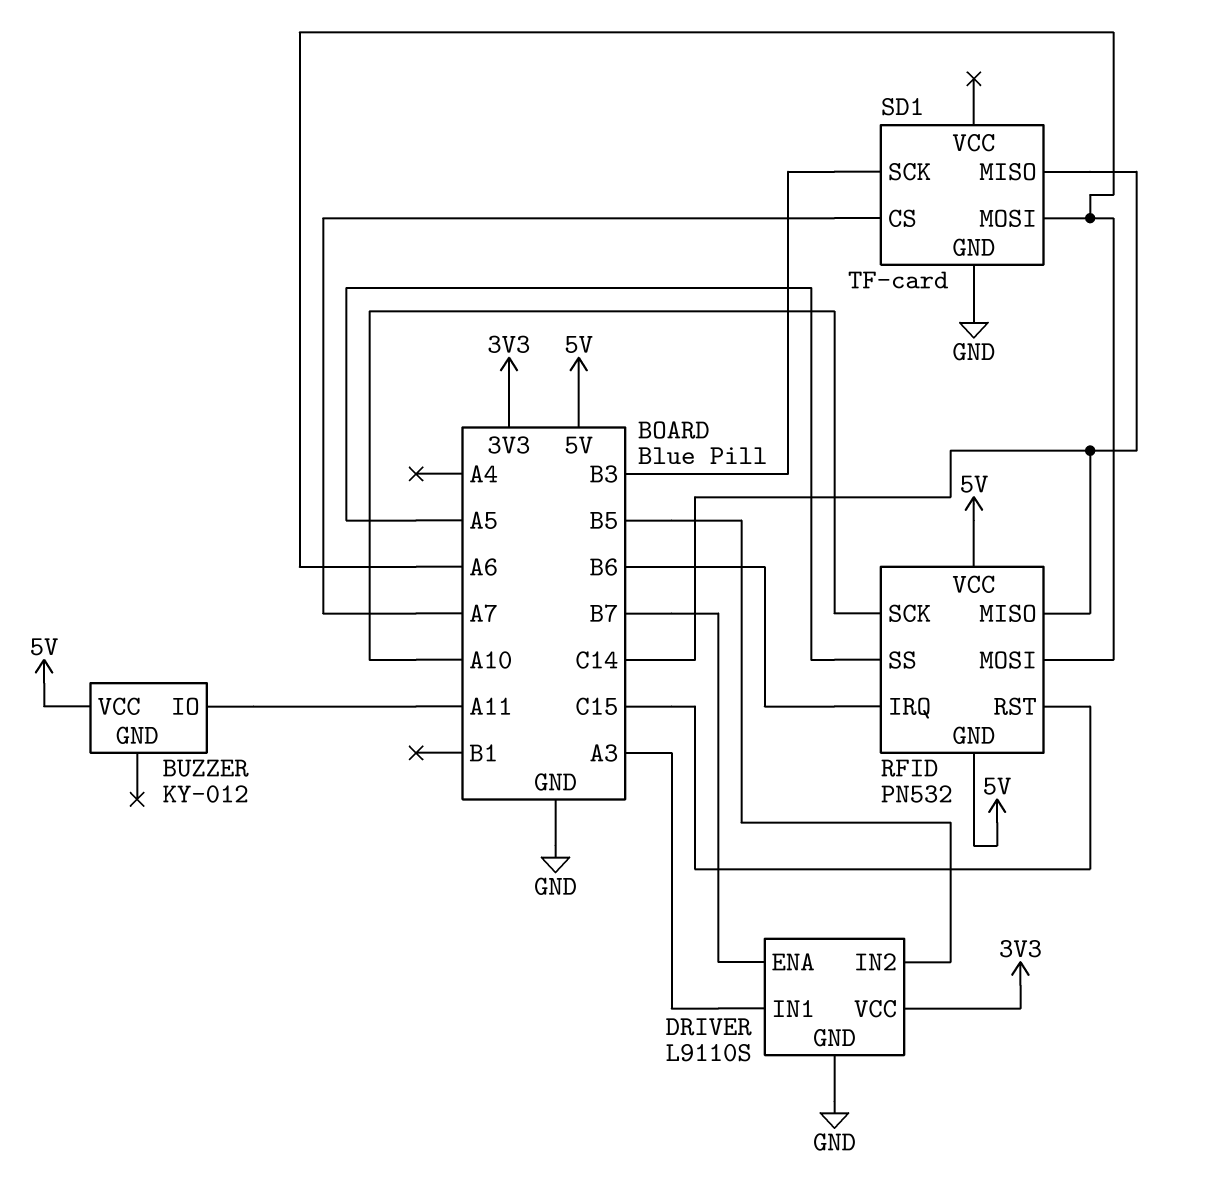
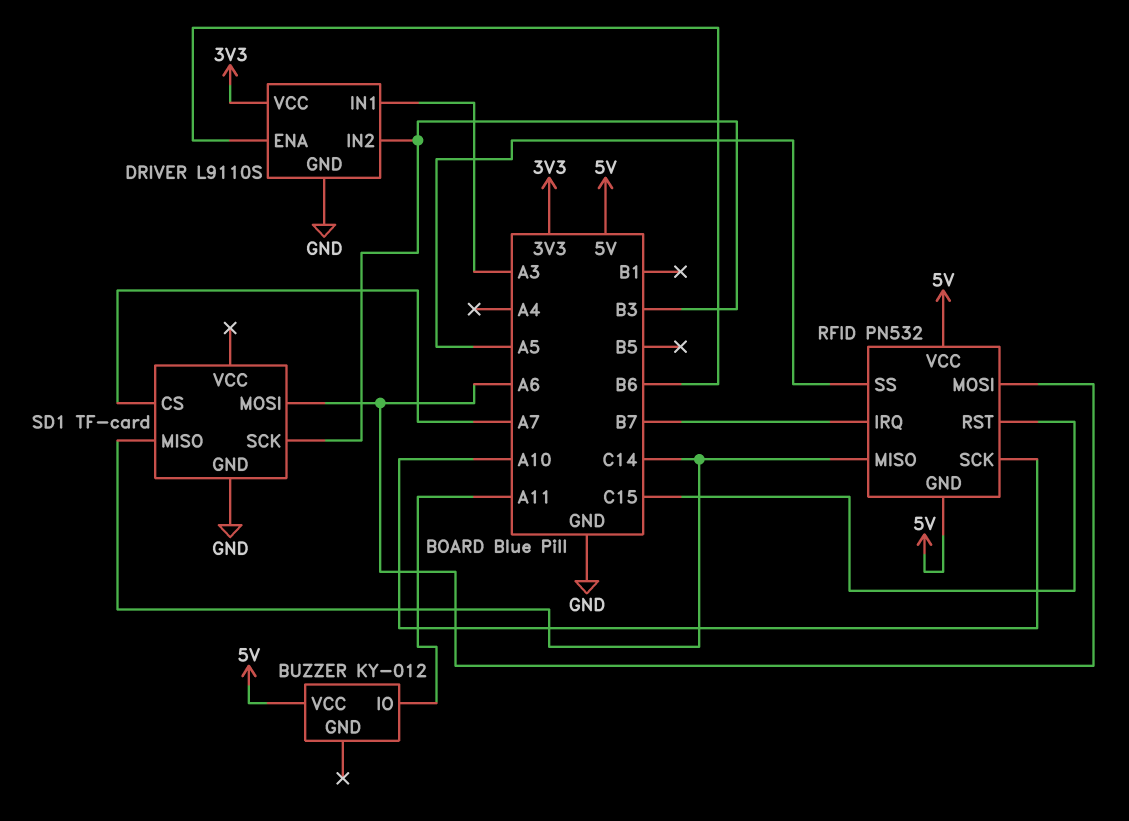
DRIVER pin ENA: B7 -> B6
DRIVER pin IN2: B5 -> B3
RFID pin IRQ: B6 -> B7

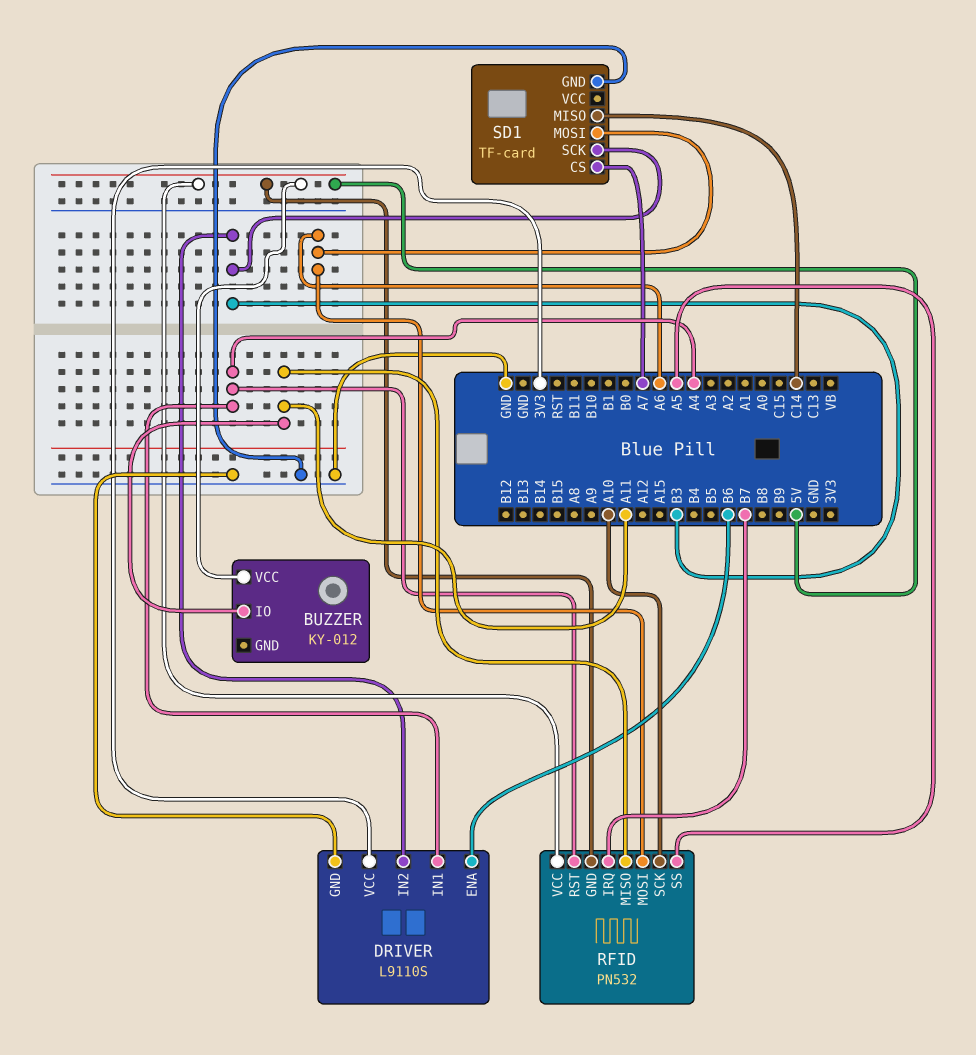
DRIVER pin IN1: A3 -> A4
RFID pin MISO: C14 -> A11
RFID pin RST: C15 -> A4

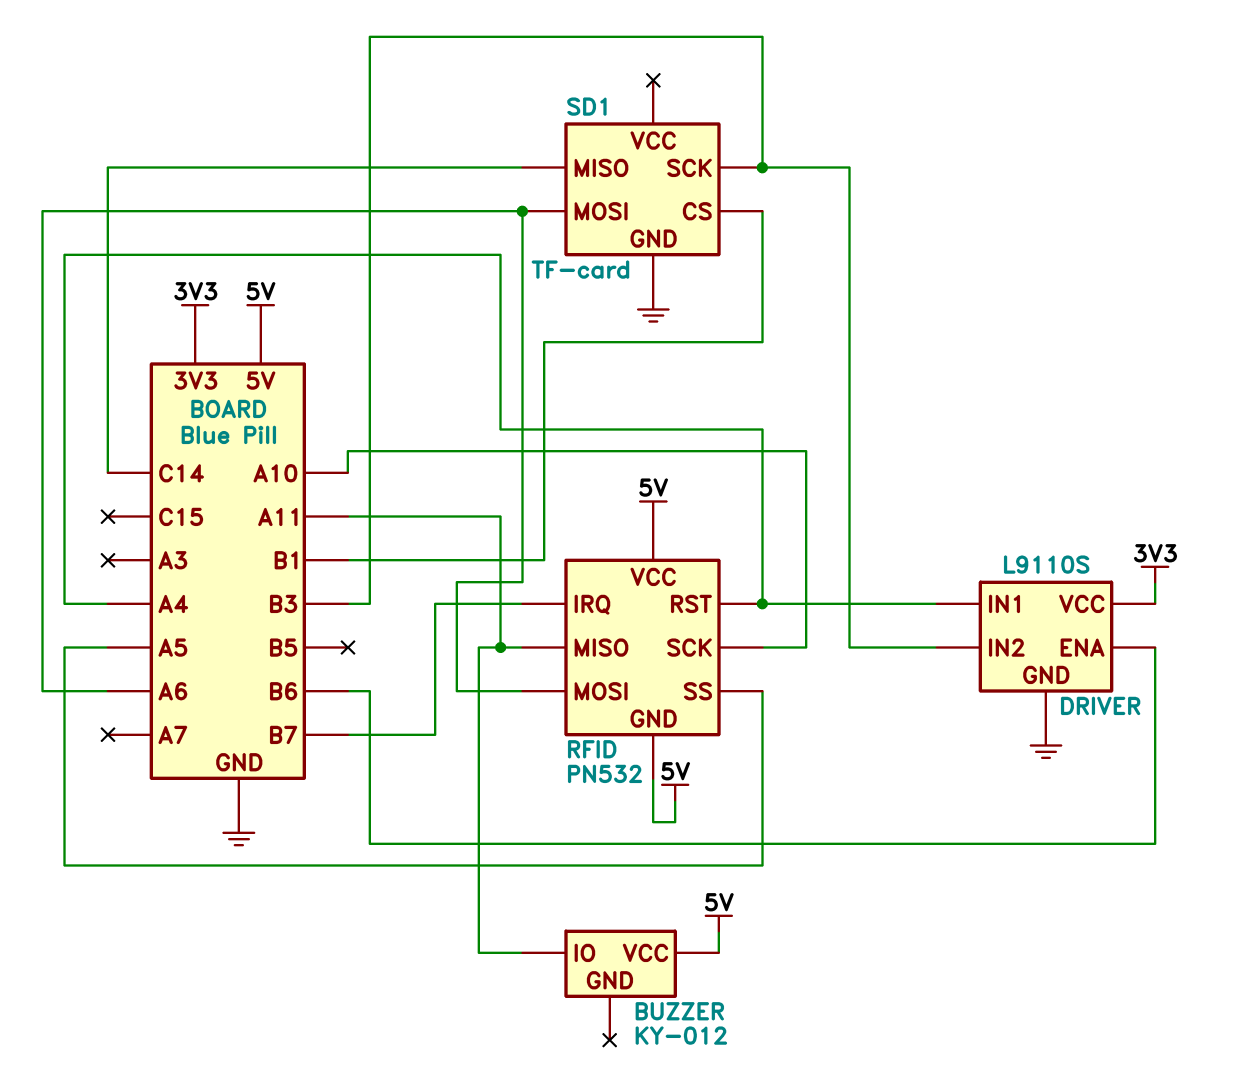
SD1 pin CS: A7 -> B1

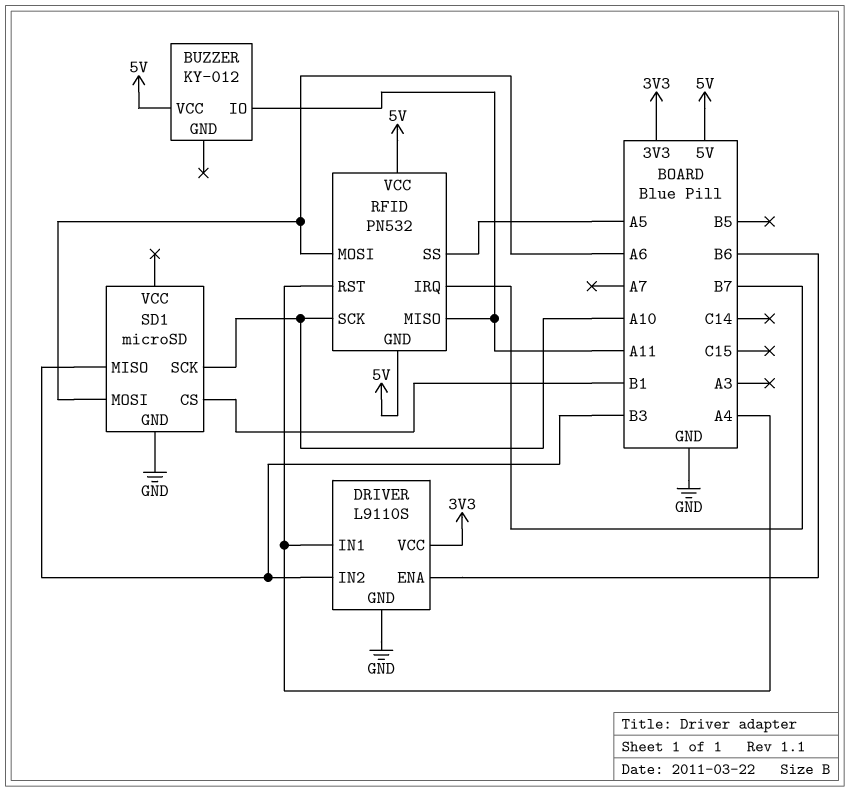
SD1: TF-card -> microSD
SD1 pin MISO: C14 -> B3
SD1 pin SCK: B3 -> A10

